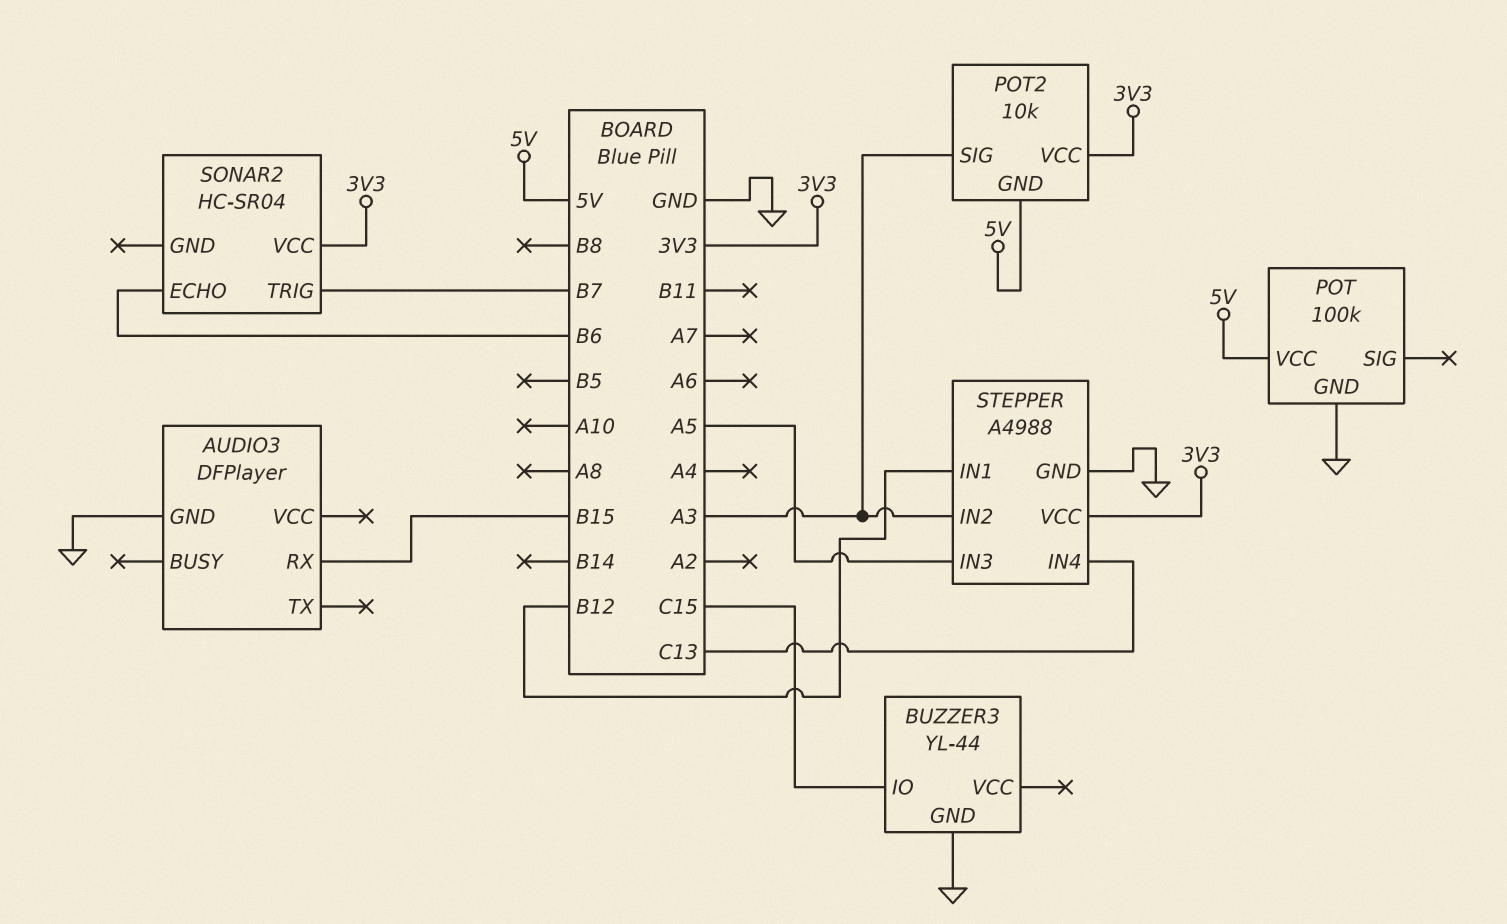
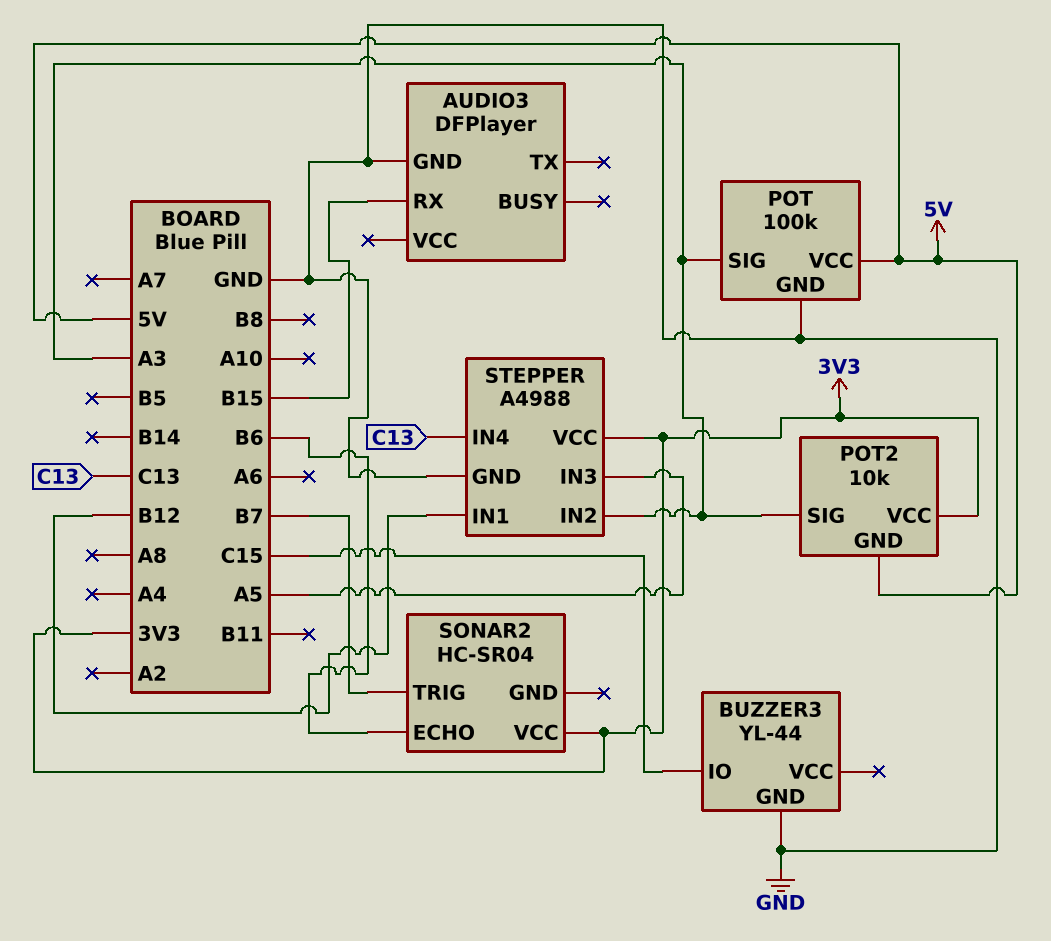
POT pin SIG: none -> A3

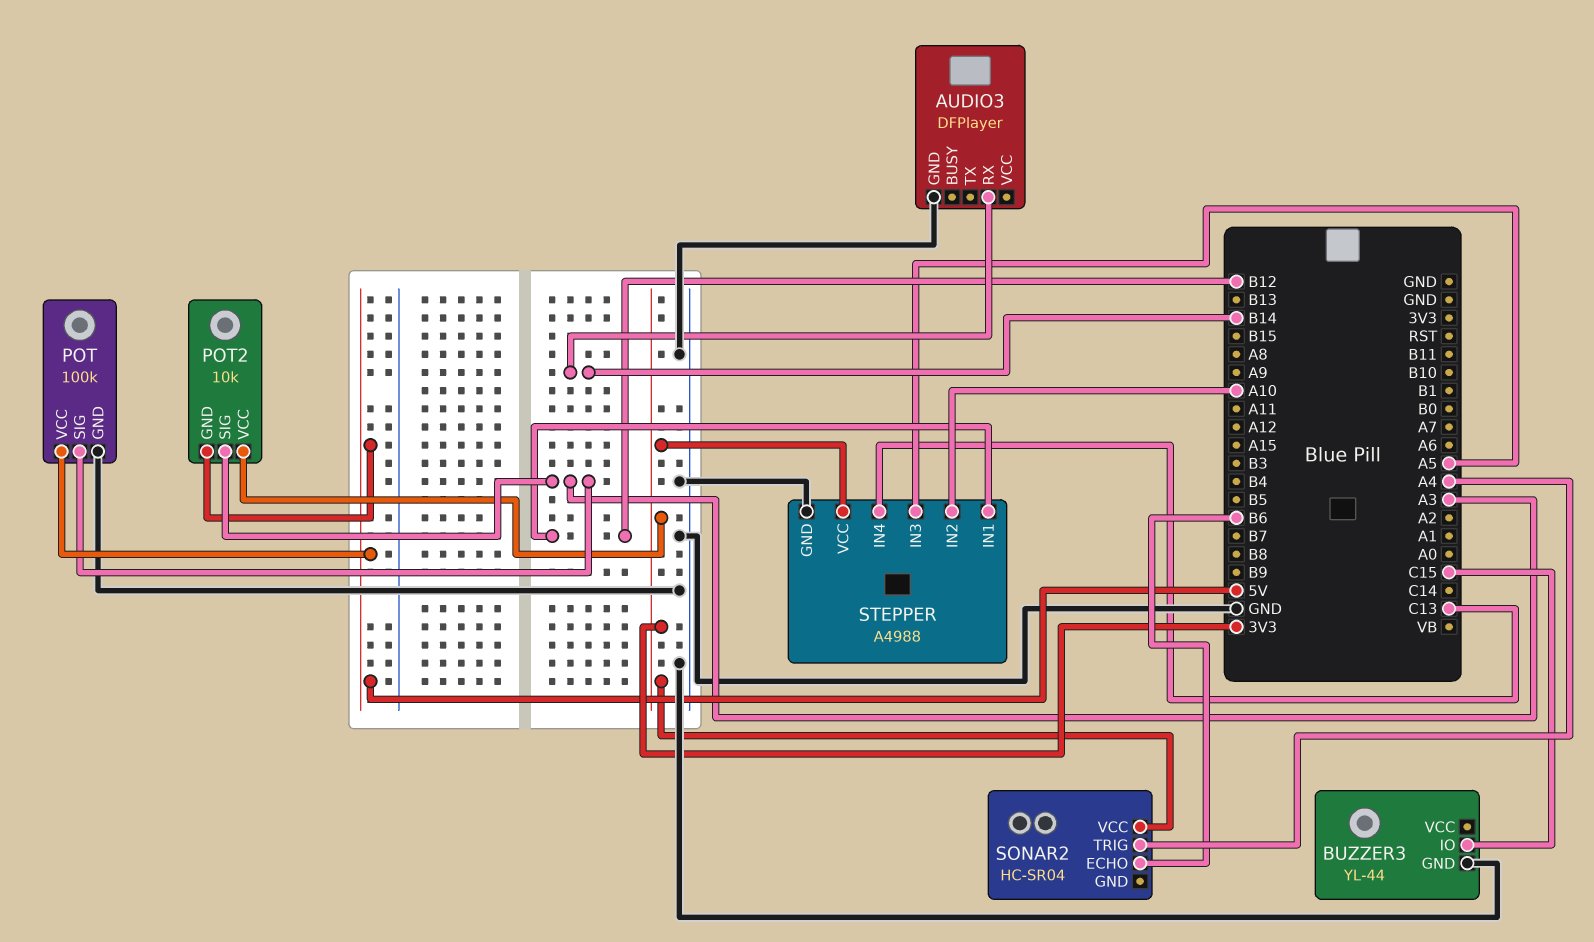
AUDIO3 pin RX: B15 -> B14
SONAR2 pin TRIG: B7 -> A4
STEPPER pin IN2: A3 -> A10

